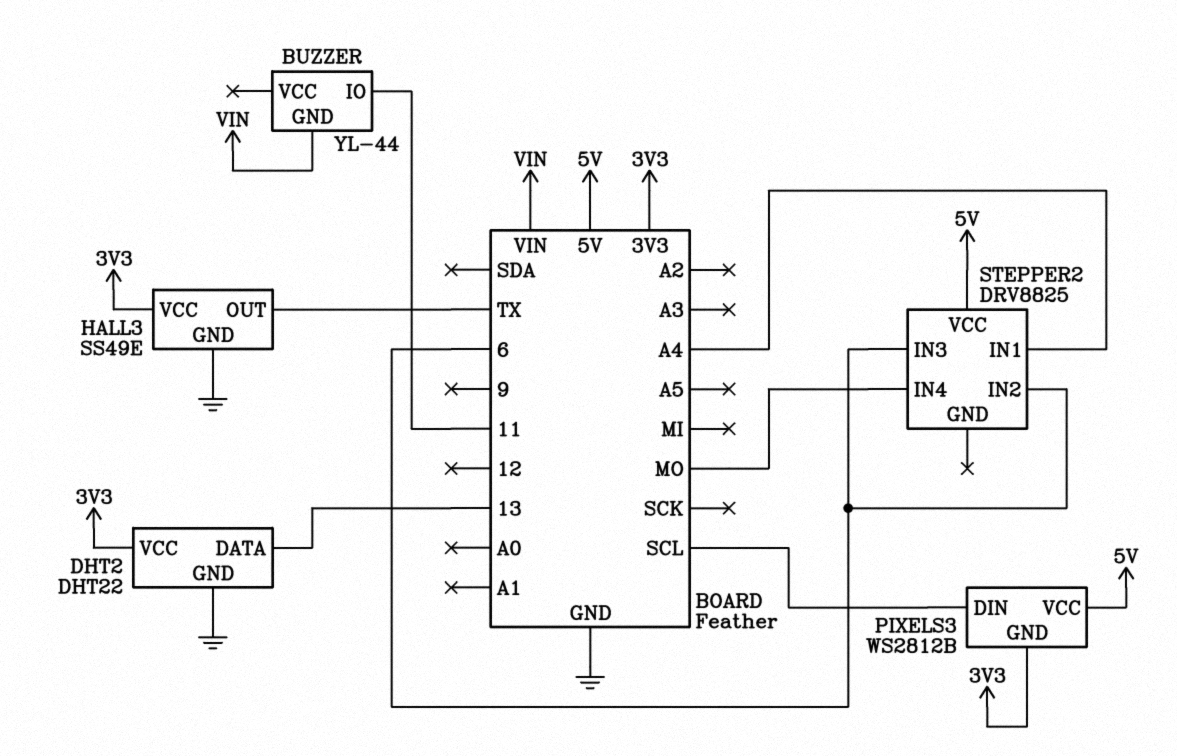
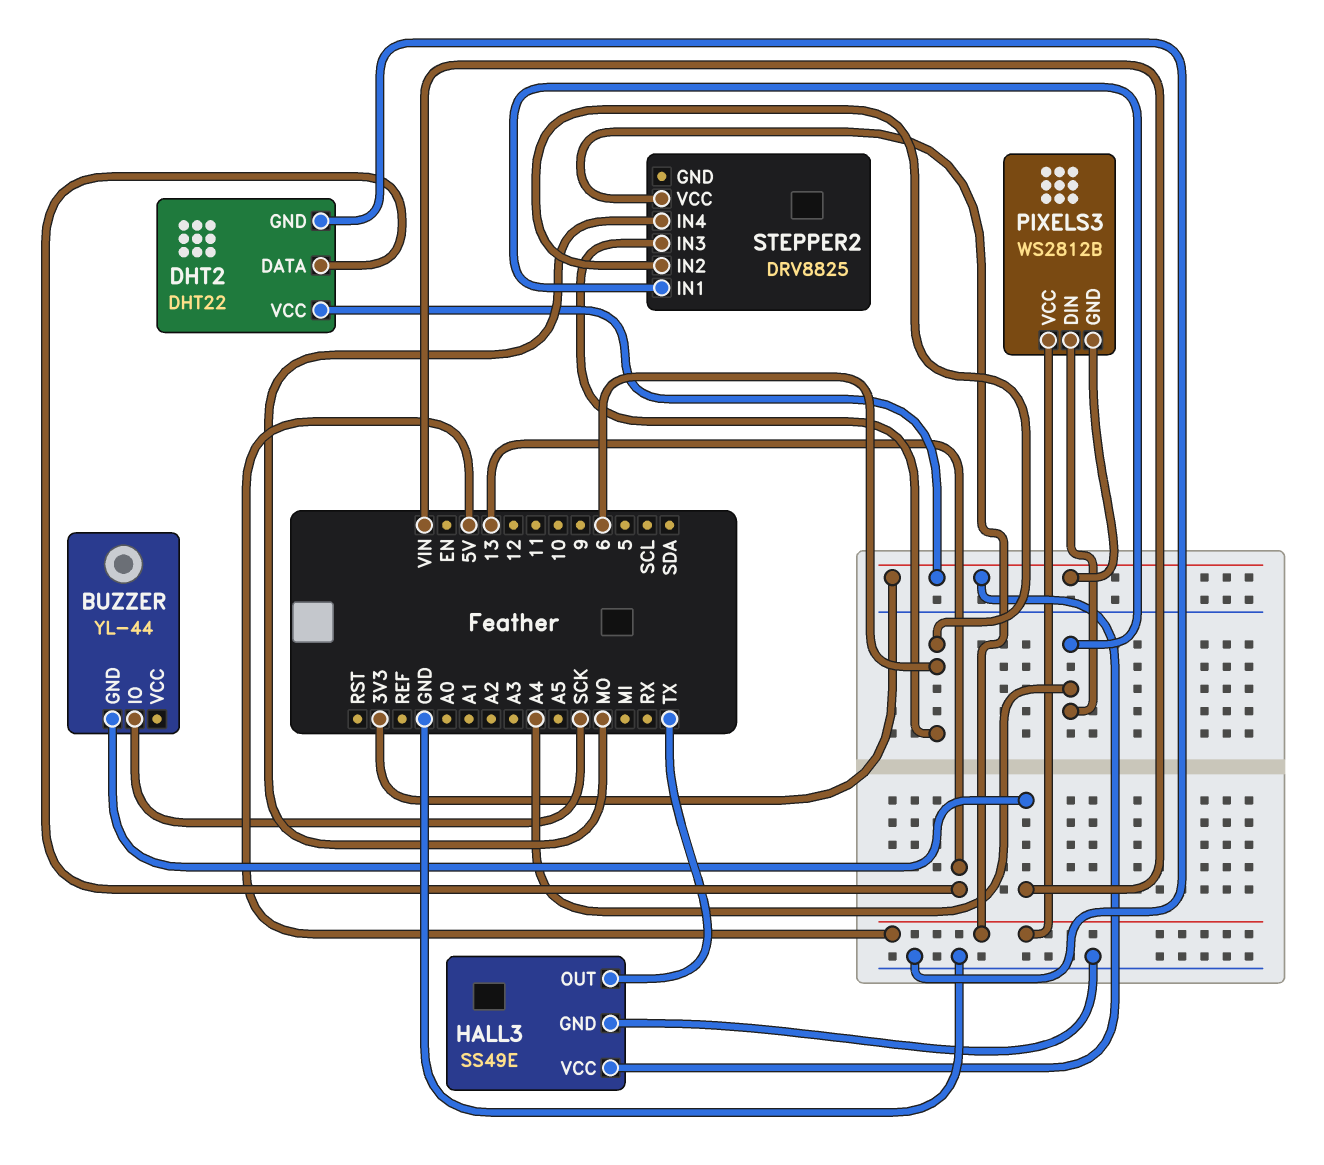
BUZZER pin IO: 11 -> SCK
PIXELS3 pin DIN: SCL -> A4

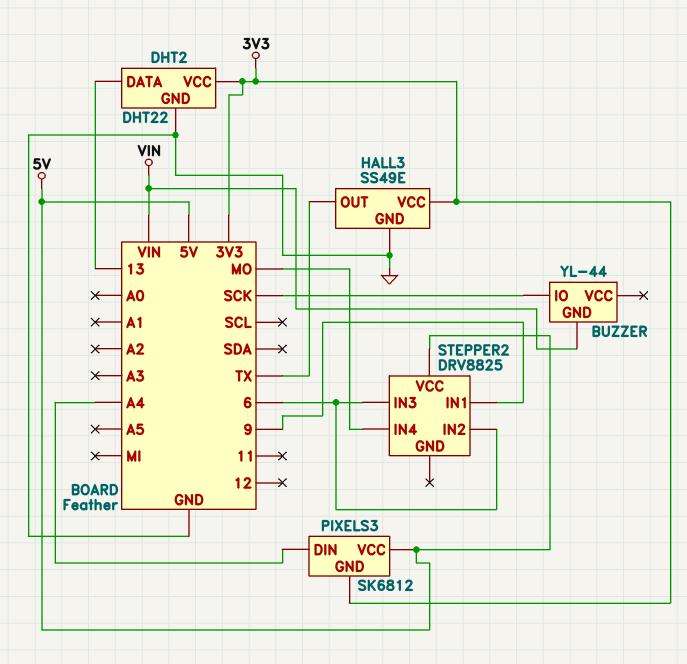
PIXELS3: WS2812B -> SK6812
STEPPER2 pin IN1: A4 -> 9

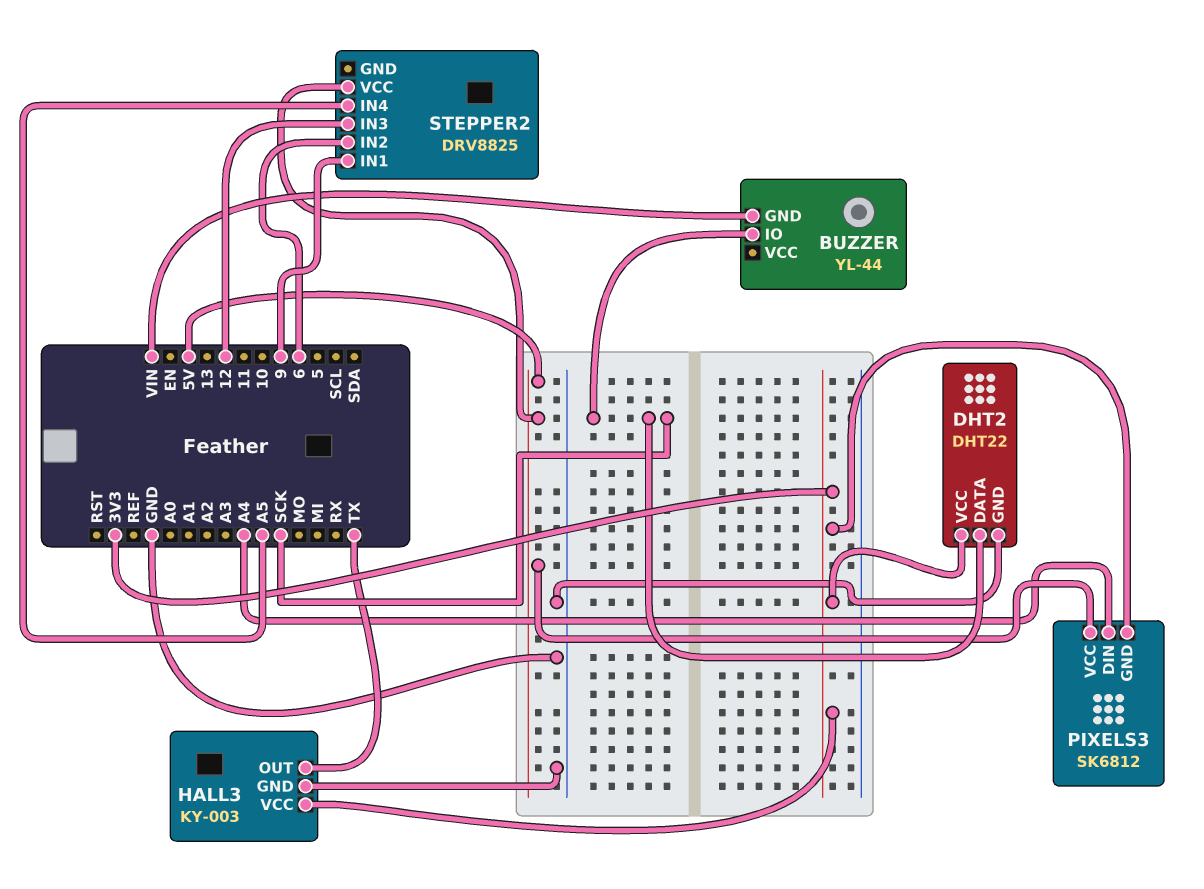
DHT2 pin DATA: 13 -> SCK
HALL3: SS49E -> KY-003
STEPPER2 pin IN3: 6 -> 12
STEPPER2 pin IN4: MO -> A5

